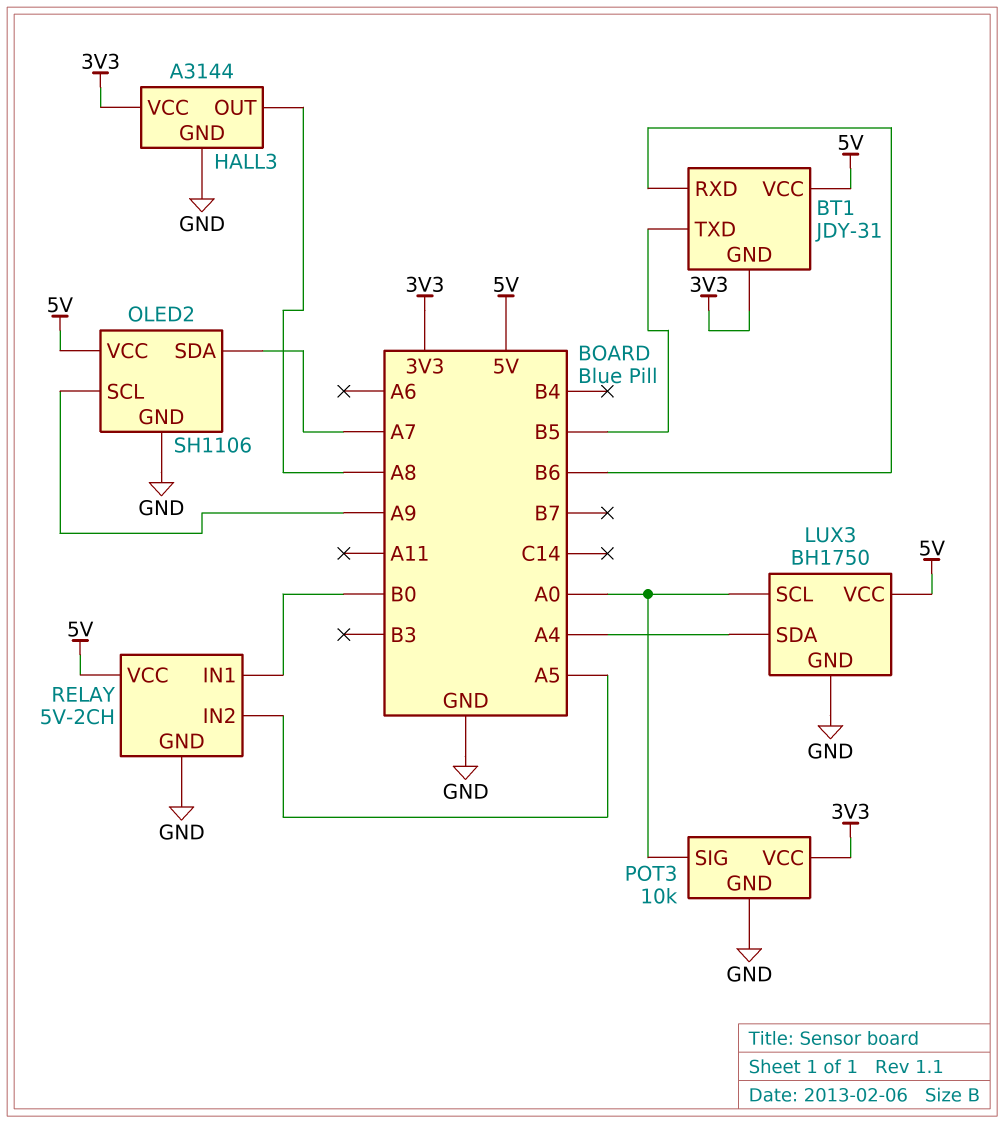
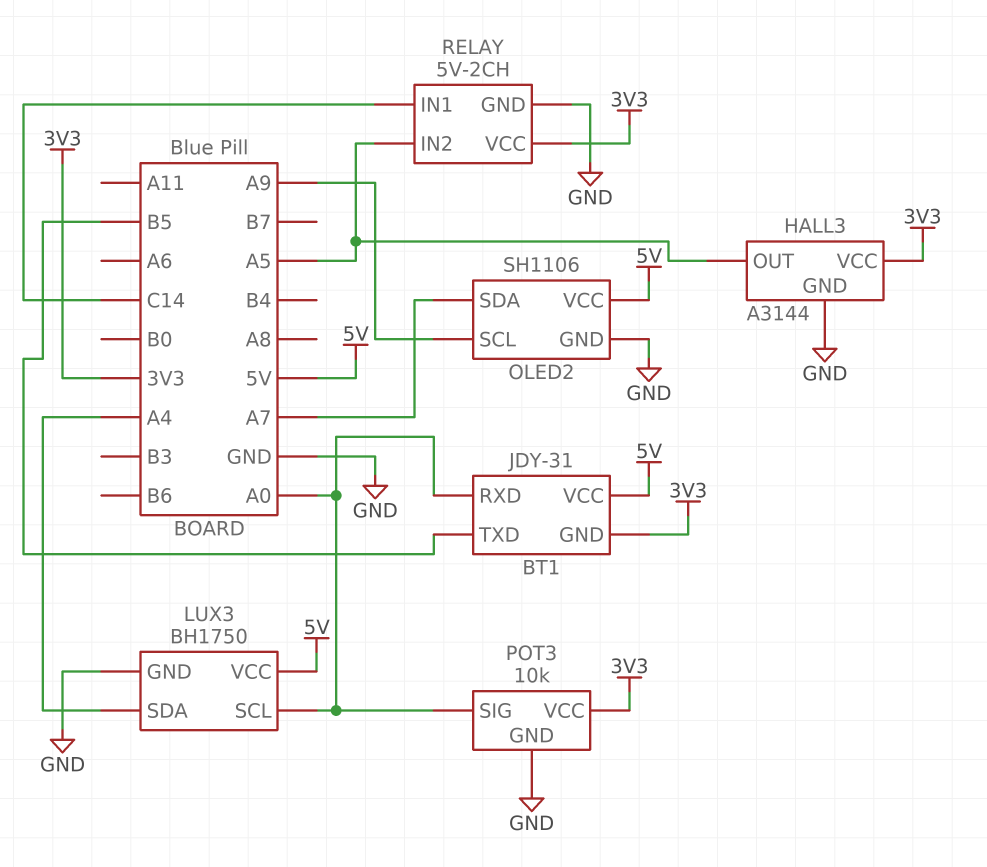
BT1 pin RXD: B6 -> A0
HALL3 pin OUT: A8 -> A5
RELAY pin IN1: B0 -> C14
RELAY pin VCC: 5V -> 3V3

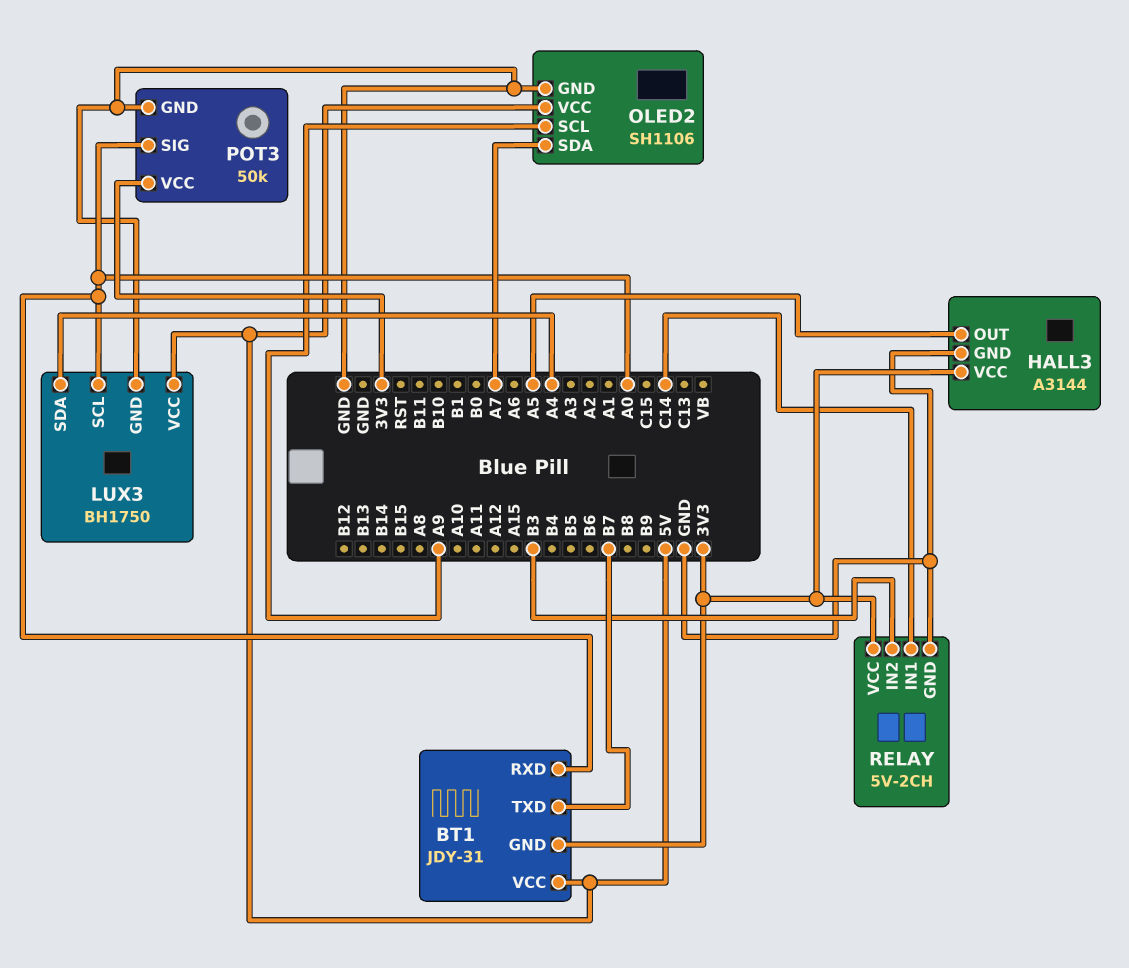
BT1 pin TXD: B5 -> B7
POT3: 10k -> 50k
RELAY pin IN2: A5 -> B3

